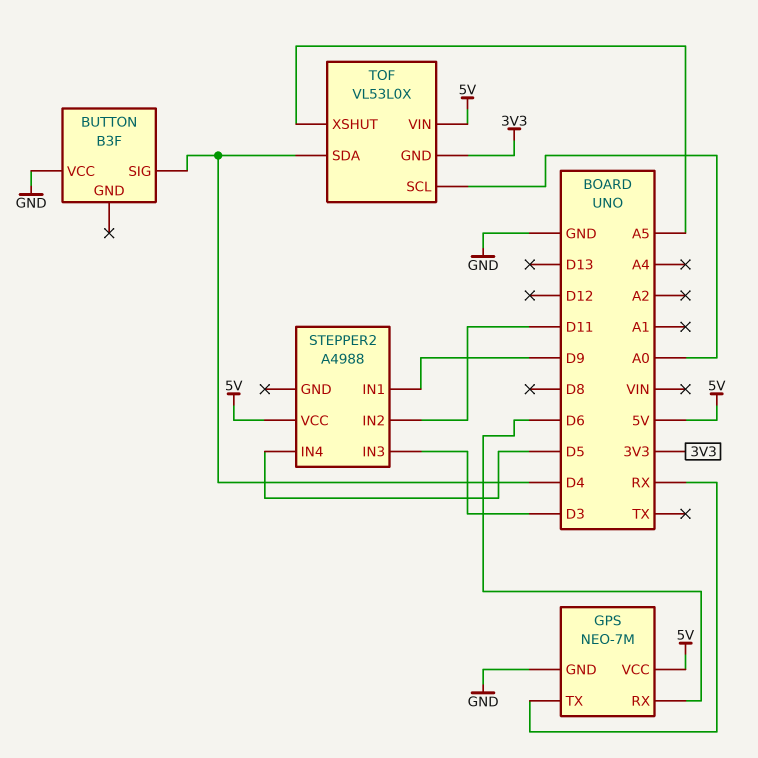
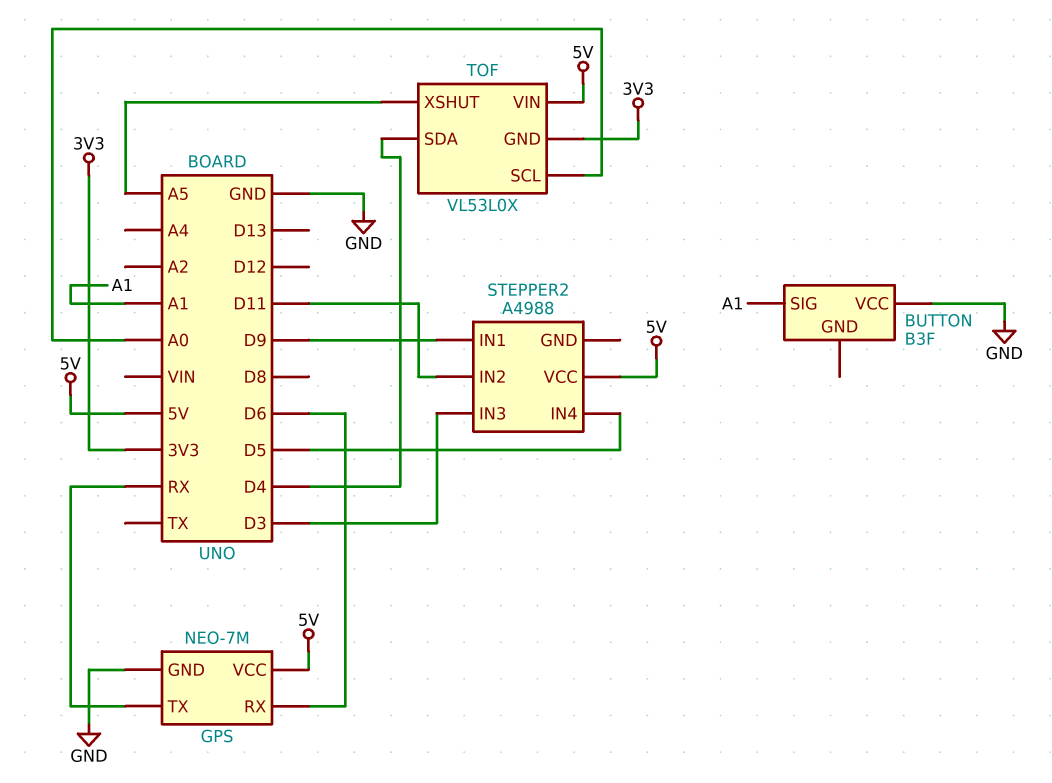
BUTTON pin SIG: D4 -> A1

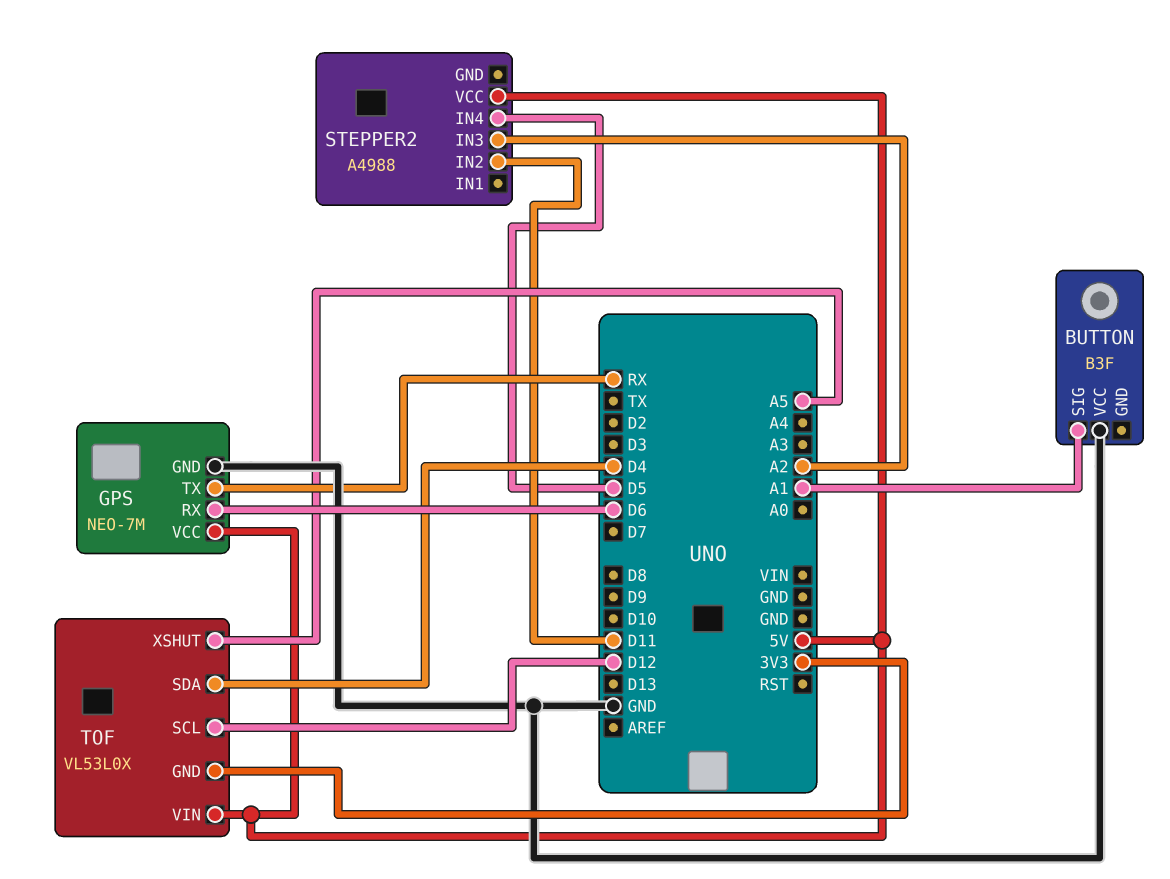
STEPPER2 pin IN1: D9 -> none
STEPPER2 pin IN3: D3 -> A2
TOF pin SCL: A0 -> D12

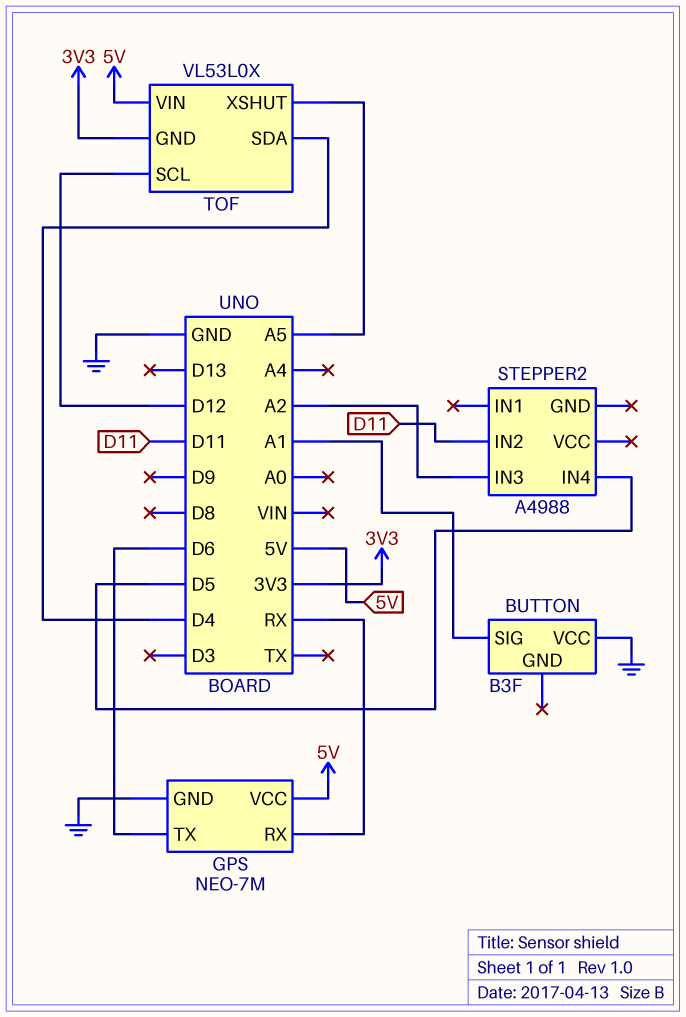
GPS pin RX: D6 -> RX
GPS pin TX: RX -> D6
STEPPER2 pin VCC: 5V -> none

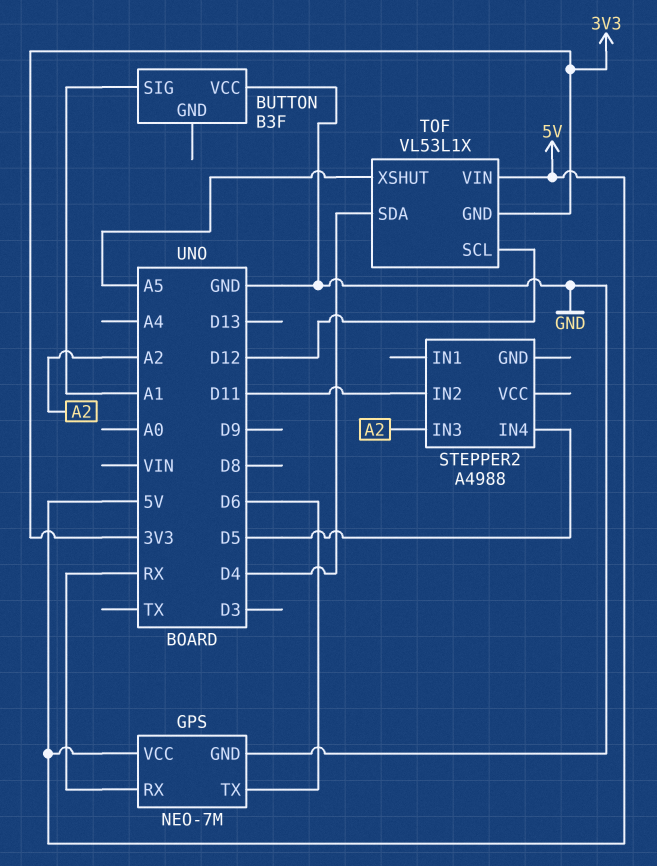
TOF: VL53L0X -> VL53L1X

